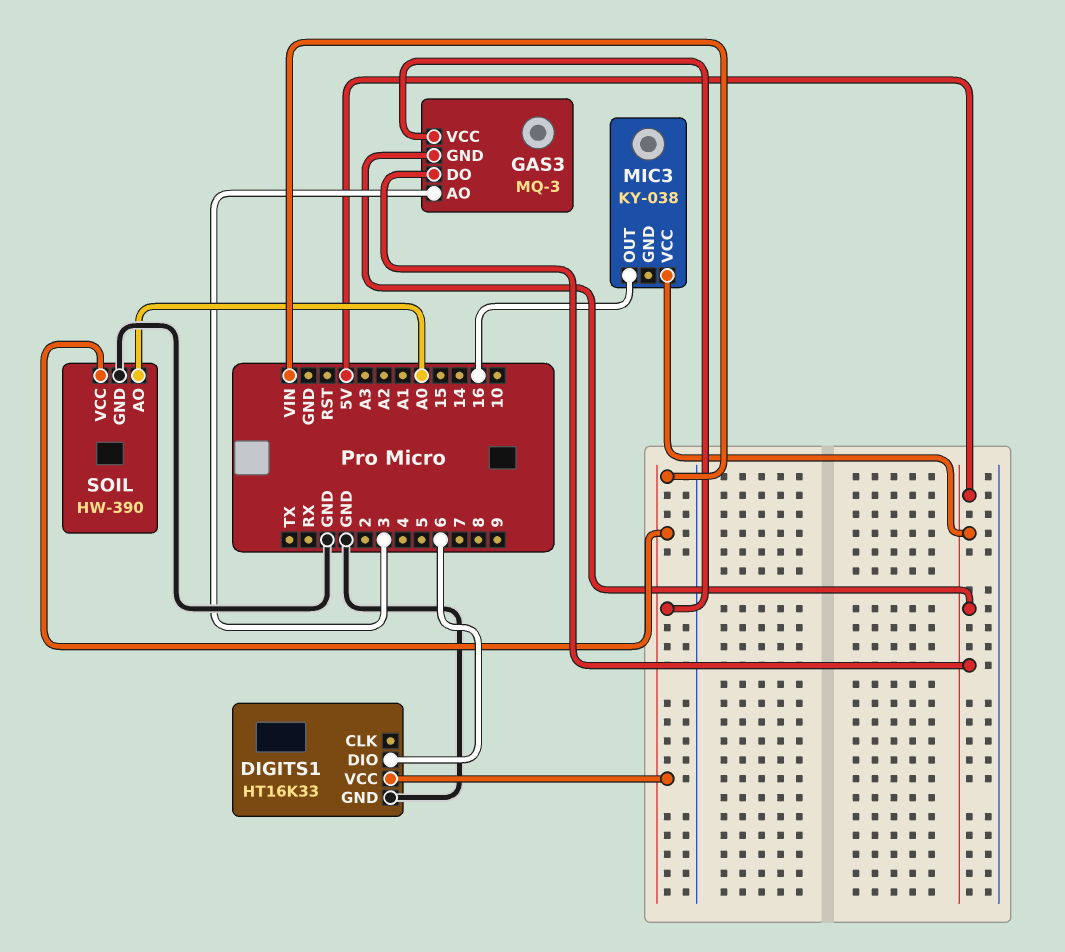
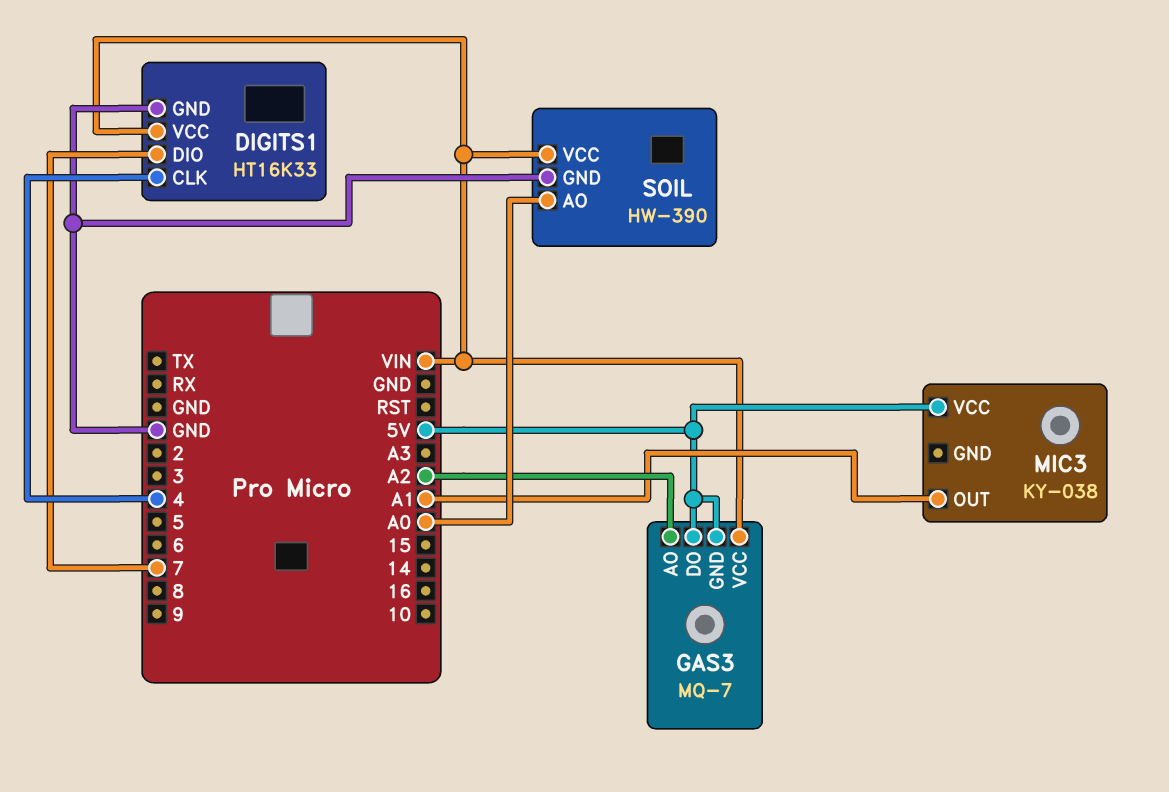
DIGITS1 pin CLK: none -> 4
DIGITS1 pin DIO: 6 -> 7
GAS3: MQ-3 -> MQ-7
GAS3 pin AO: 3 -> A2
MIC3 pin OUT: 16 -> A1

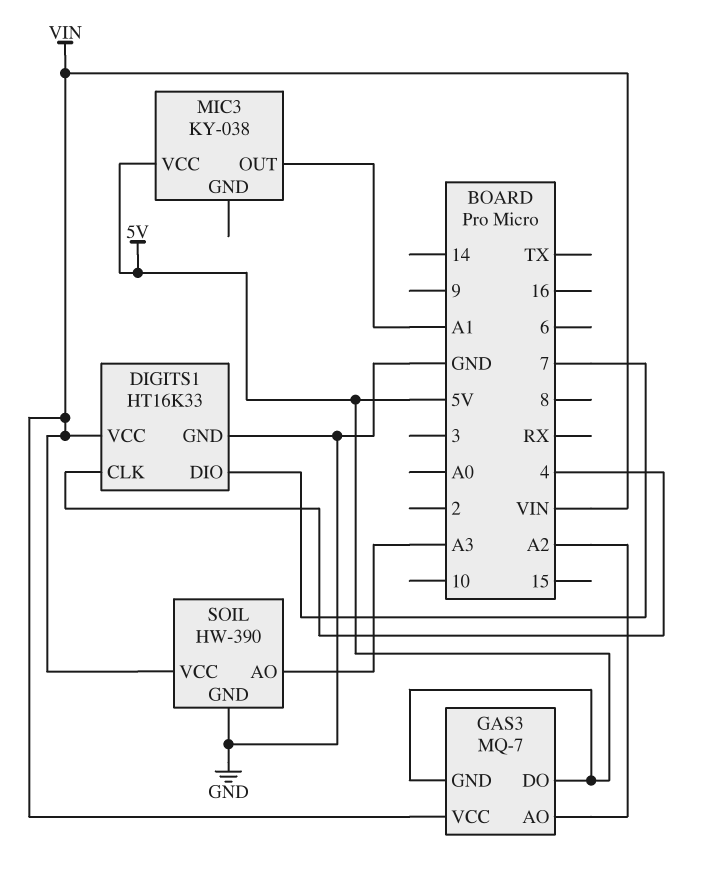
SOIL pin AO: A0 -> A3

